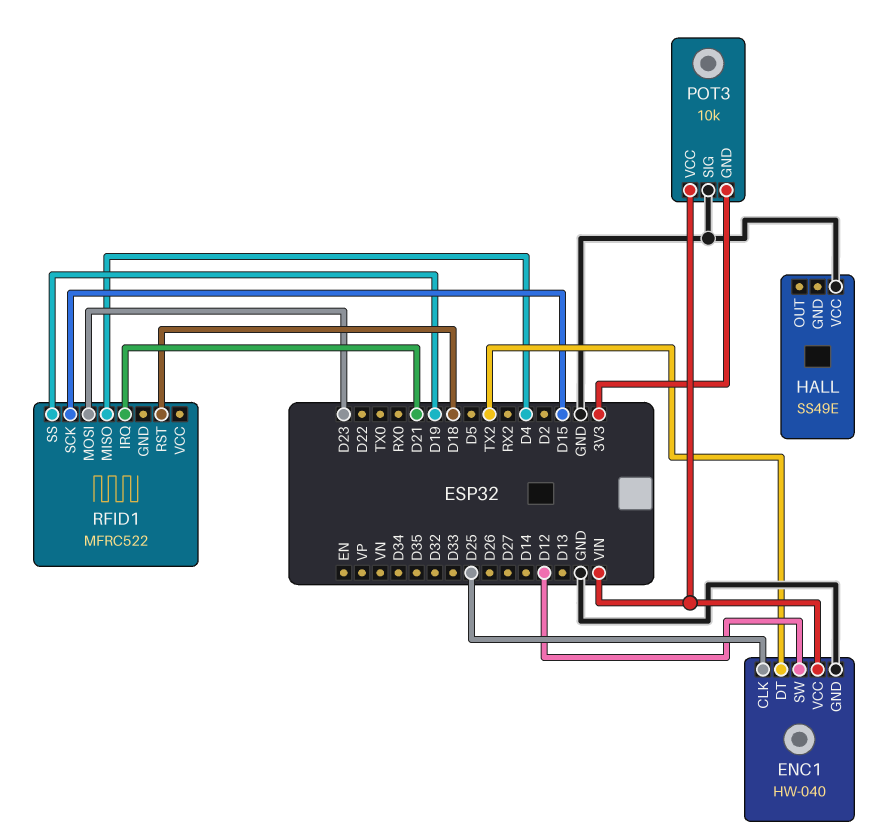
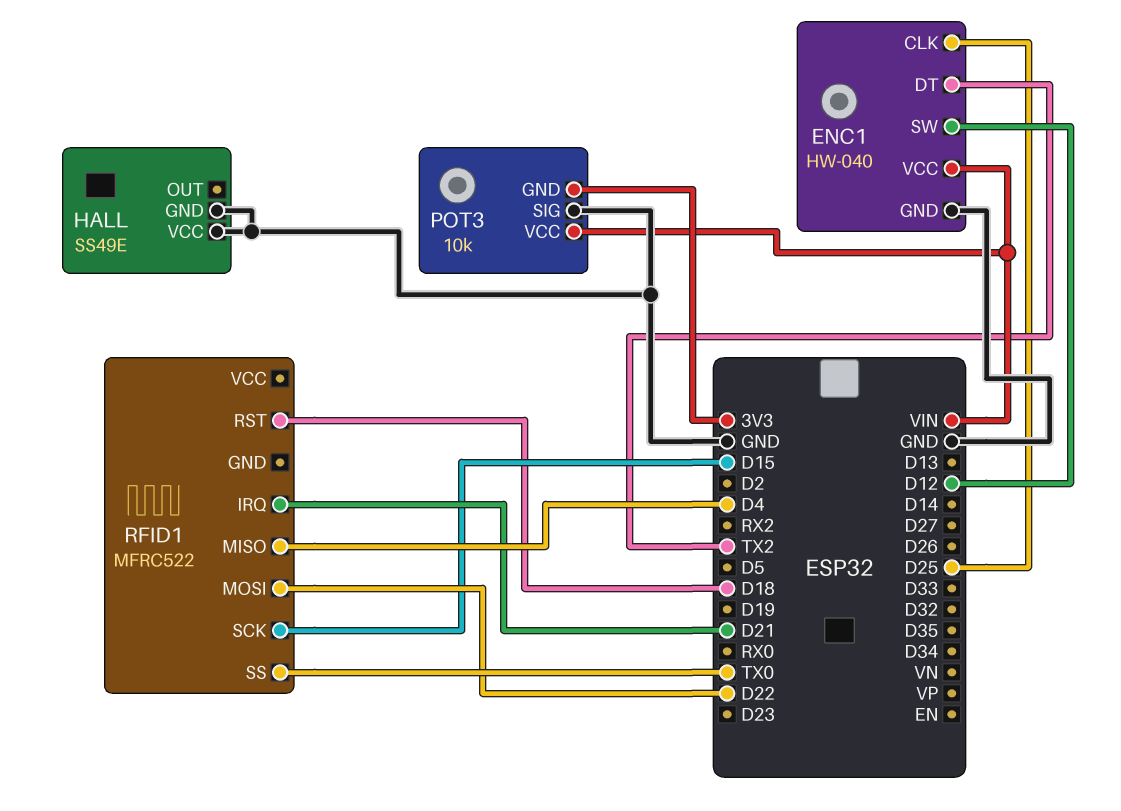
HALL pin GND: none -> GND
RFID1 pin MOSI: D23 -> D22
RFID1 pin SS: D19 -> TX0

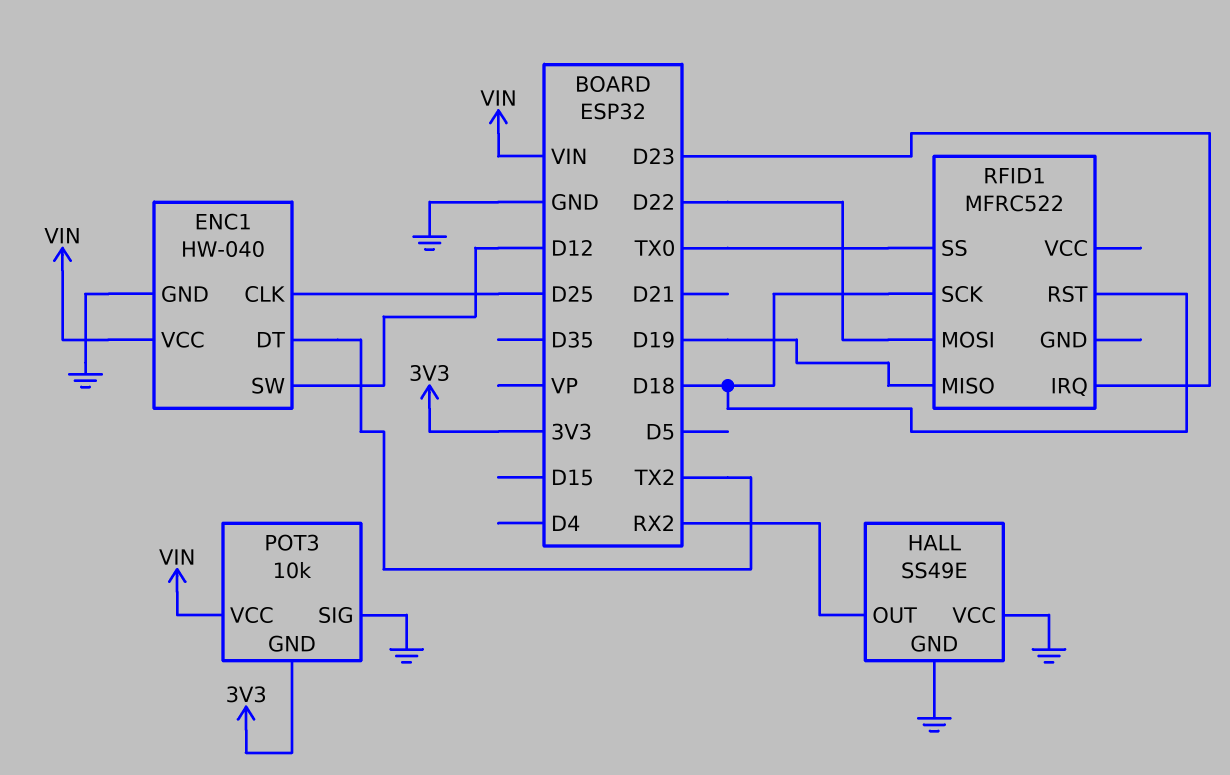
HALL pin OUT: none -> RX2
RFID1 pin IRQ: D21 -> D23
RFID1 pin MISO: D4 -> D19
RFID1 pin SCK: D15 -> D18

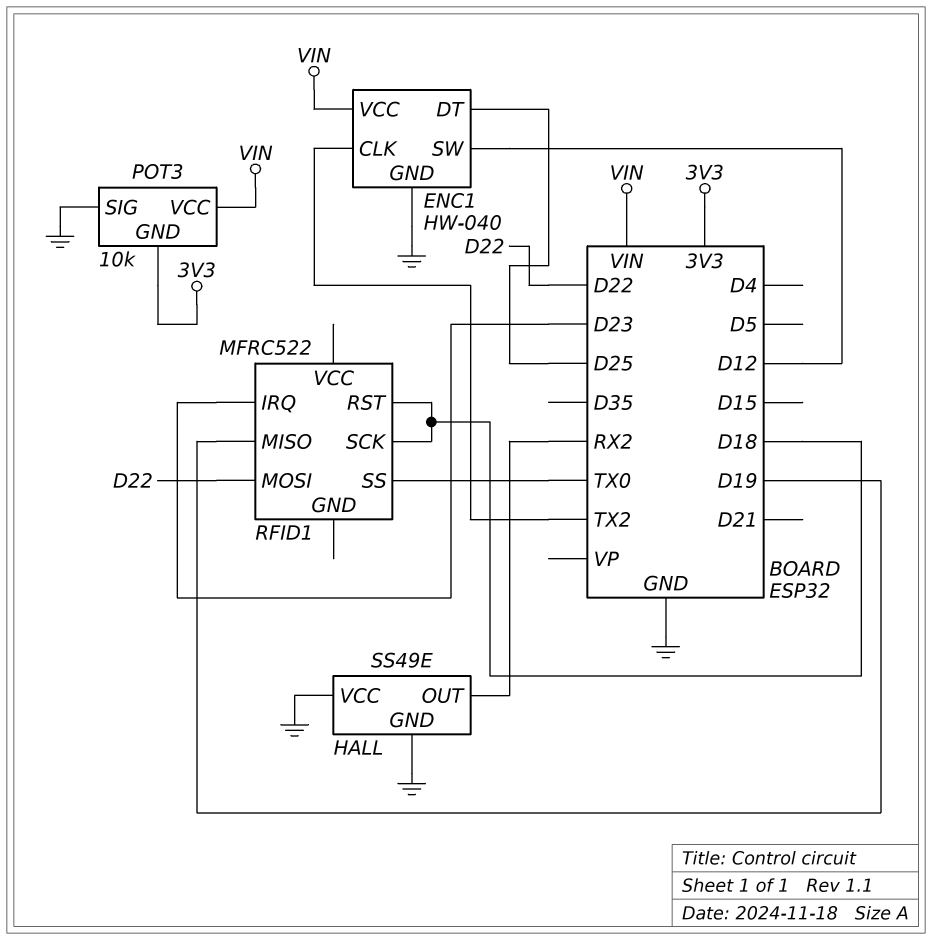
ENC1 pin CLK: D25 -> TX2
ENC1 pin DT: TX2 -> D25

